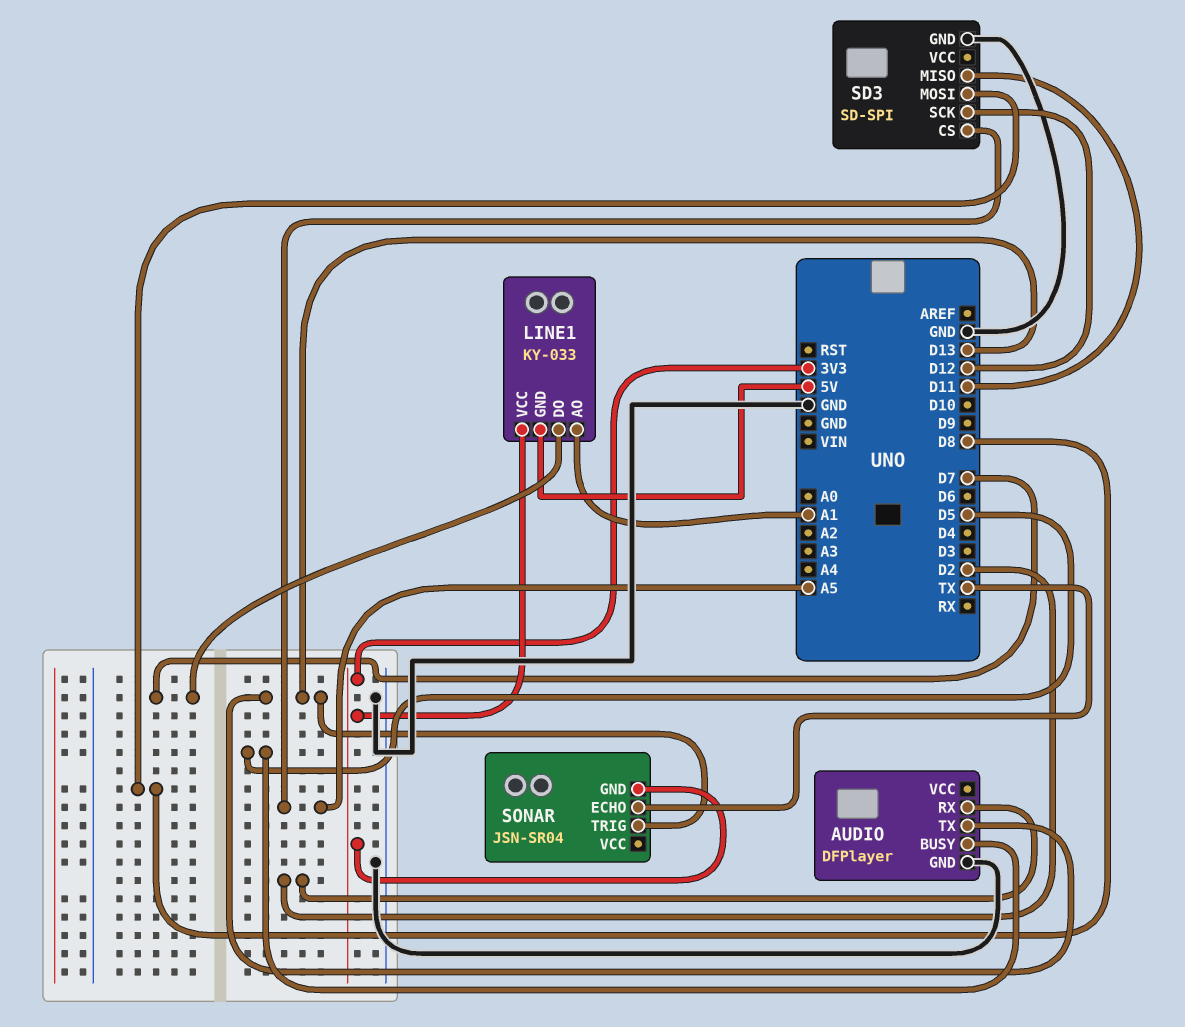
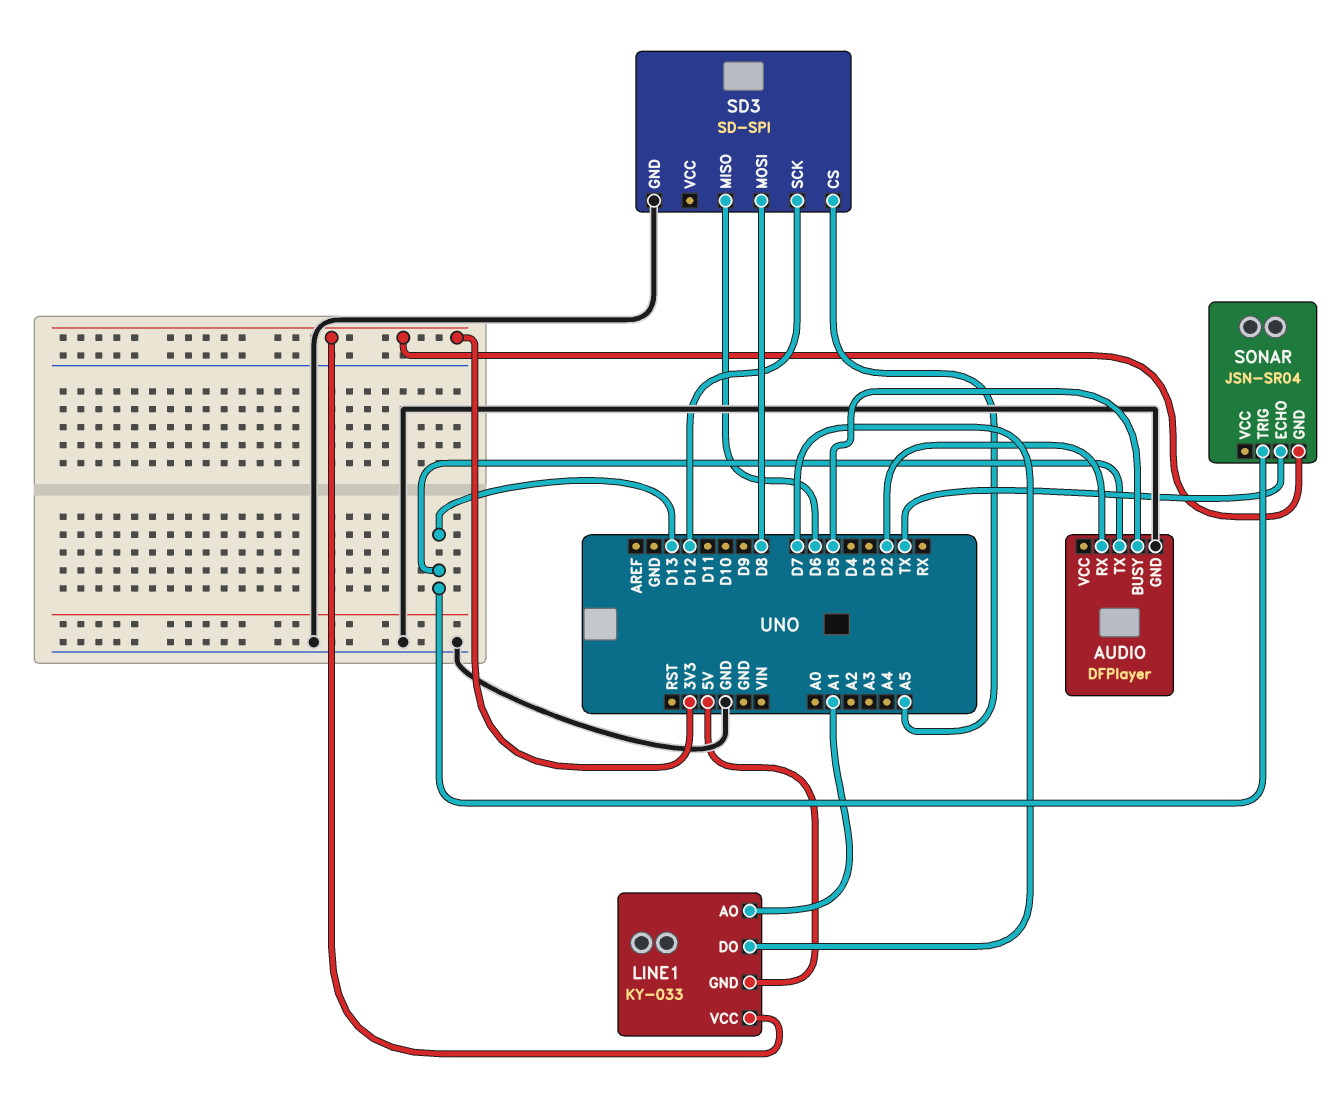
SD3 pin MISO: D11 -> D6

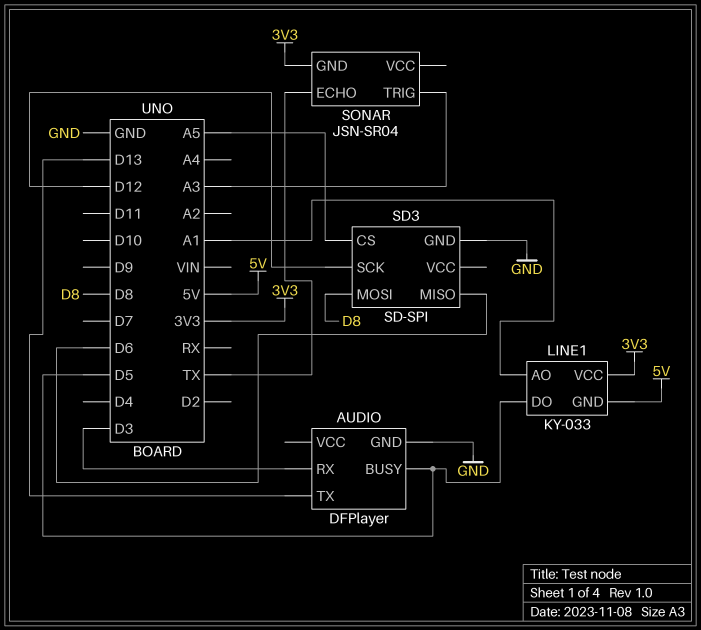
AUDIO pin RX: D2 -> D3
LINE1 pin DO: D7 -> D5
SONAR pin TRIG: D13 -> A3

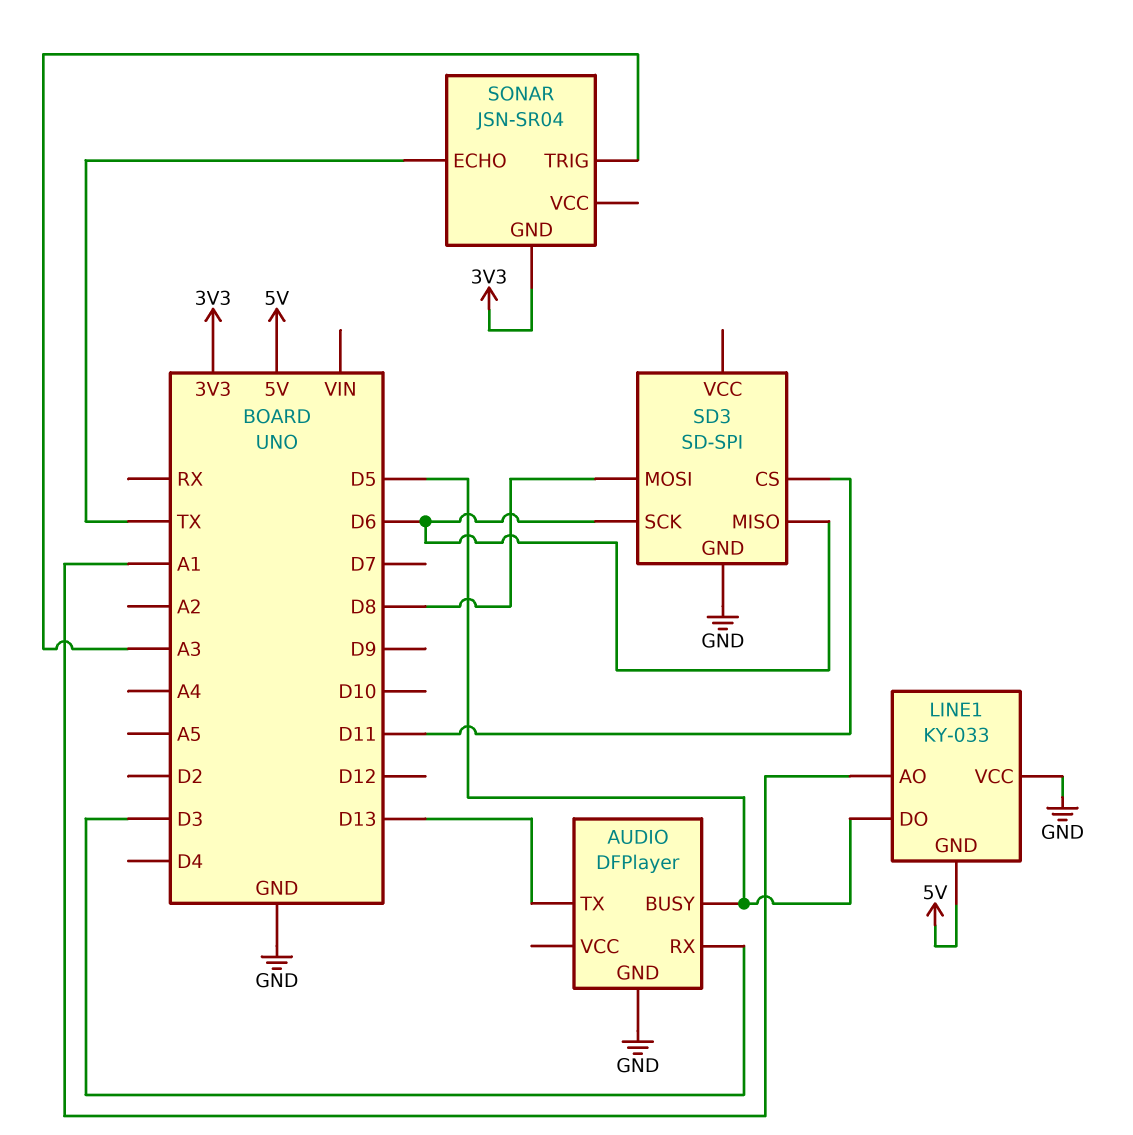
LINE1 pin VCC: 3V3 -> GND
SD3 pin CS: A5 -> D11
SD3 pin SCK: D12 -> D6

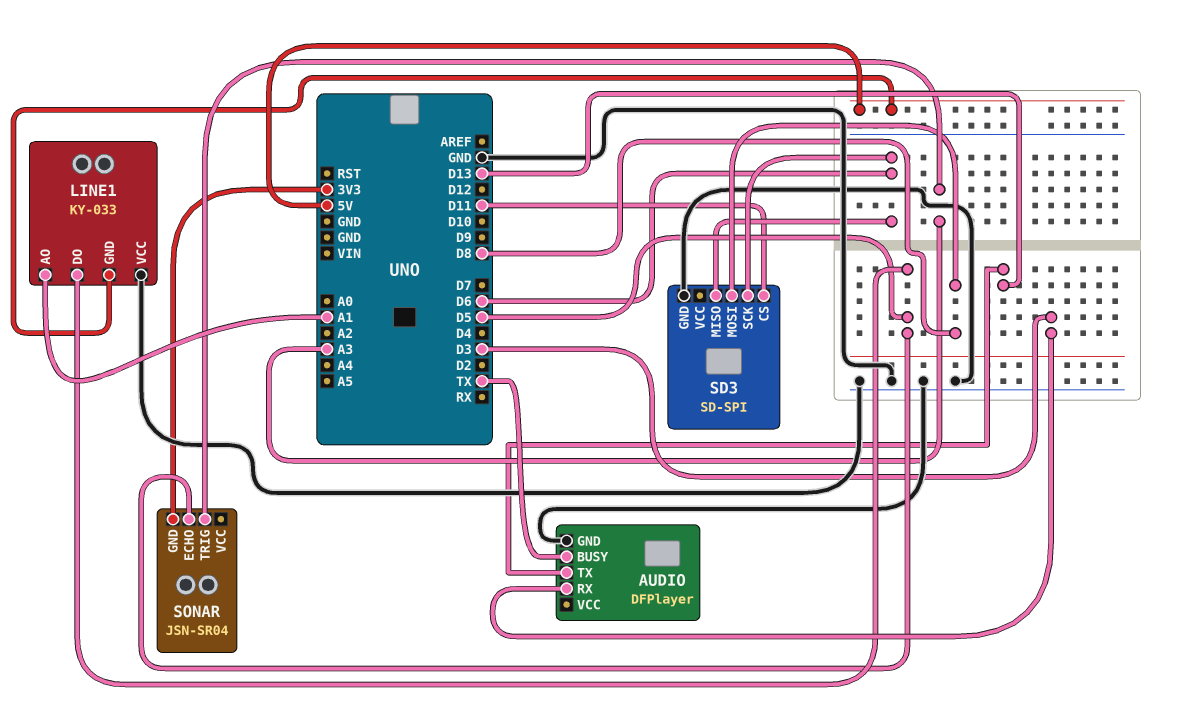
AUDIO pin BUSY: D5 -> TX
SONAR pin ECHO: TX -> D5

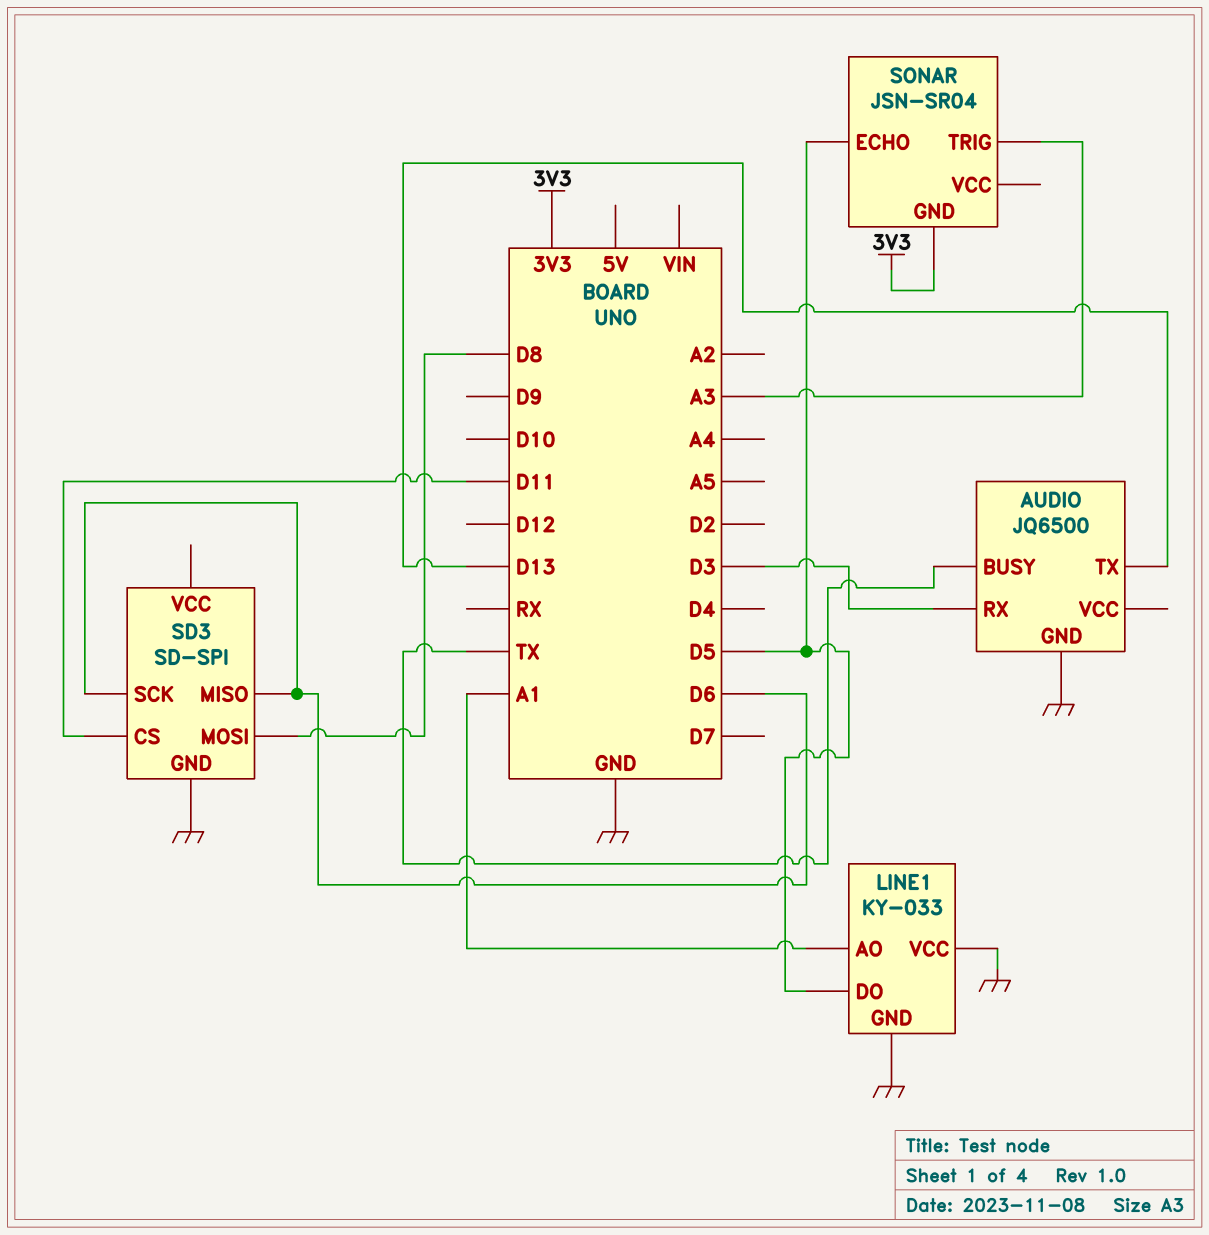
AUDIO: DFPlayer -> JQ6500
LINE1 pin GND: 5V -> GND

